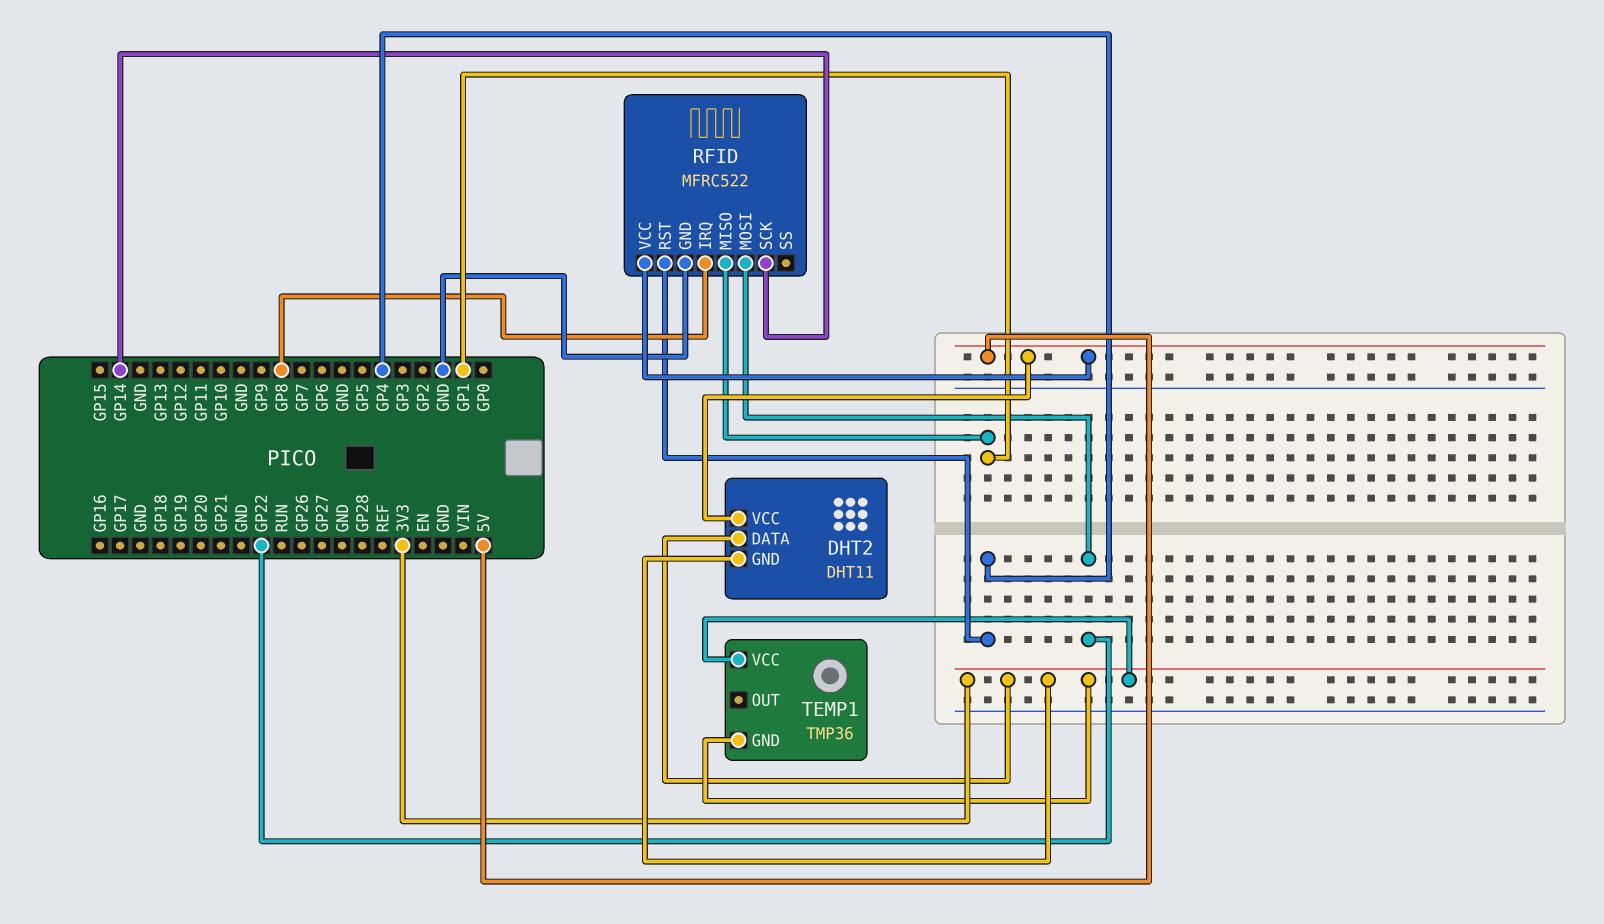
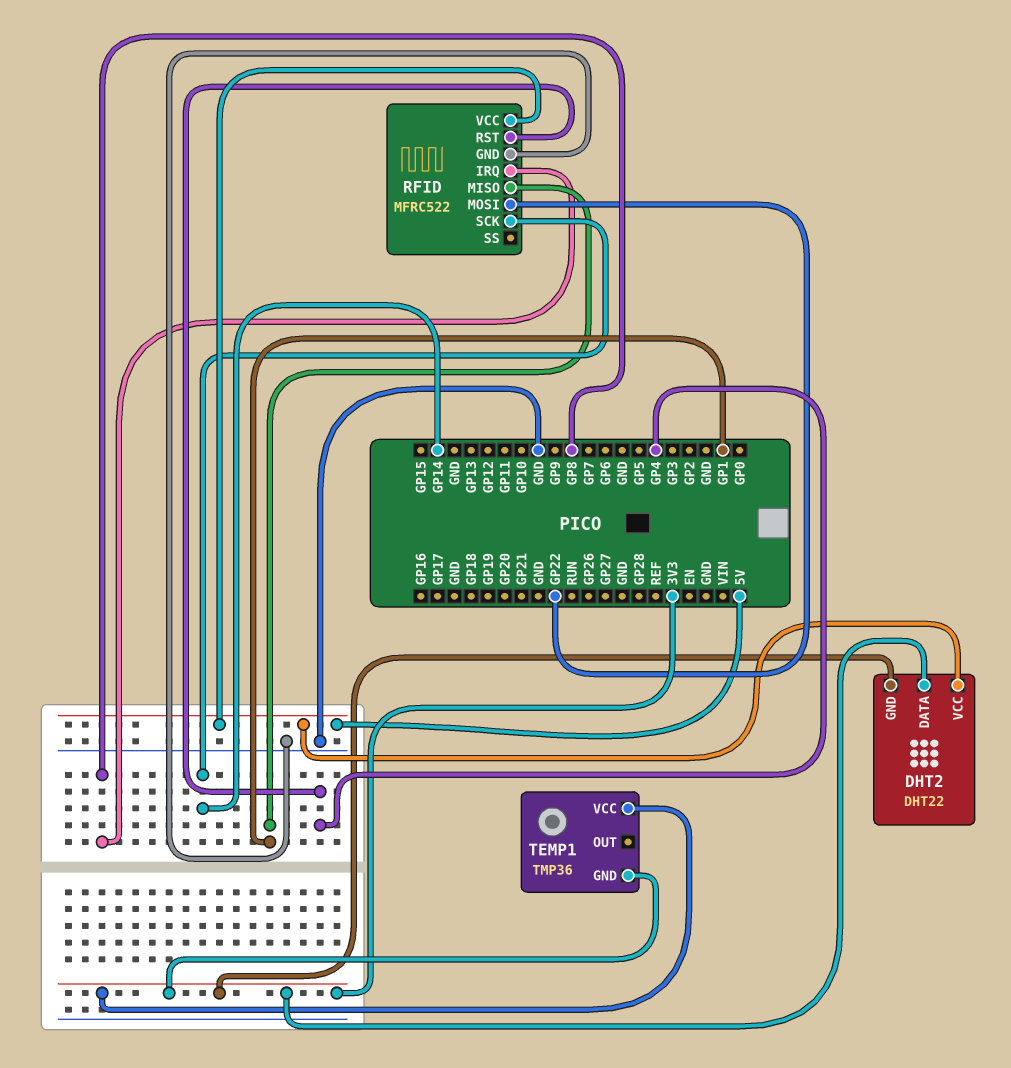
DHT2: DHT11 -> DHT22

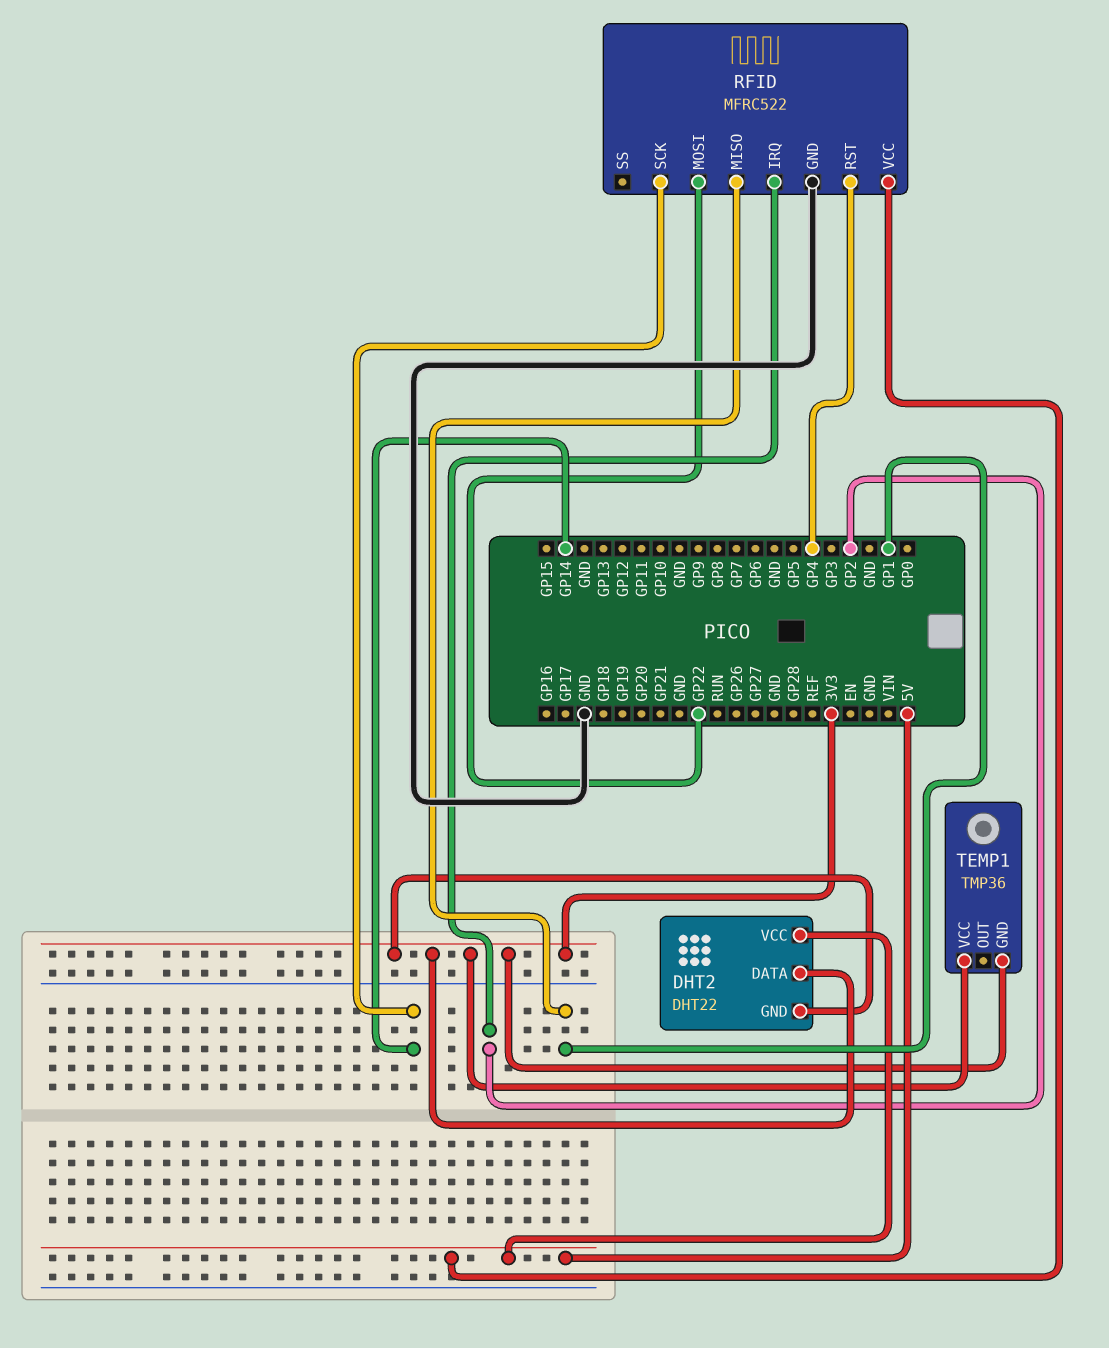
RFID pin IRQ: GP8 -> GP2

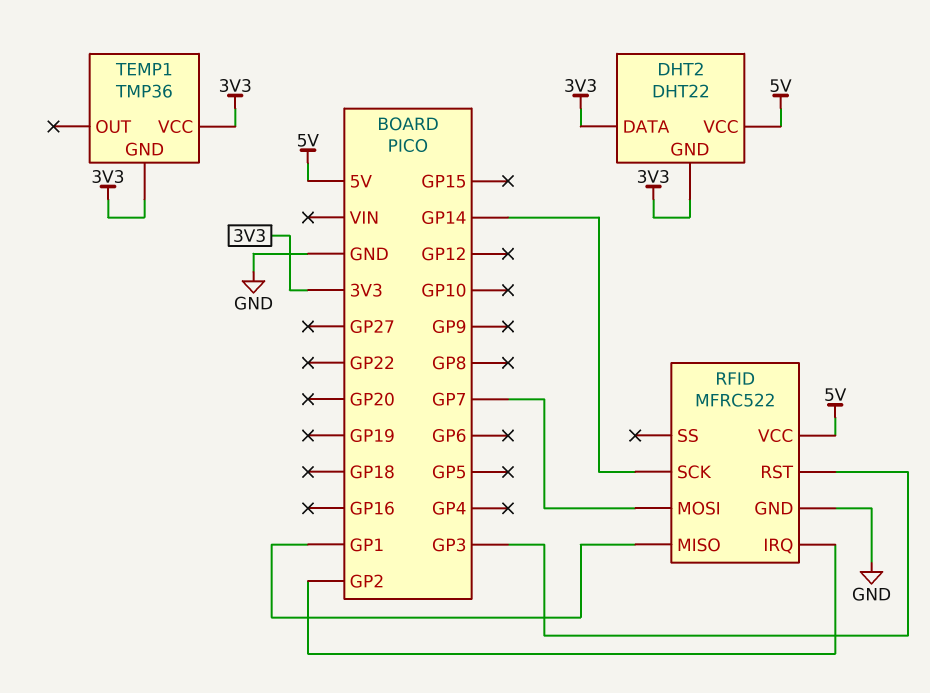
RFID pin MOSI: GP22 -> GP7
RFID pin RST: GP4 -> GP3

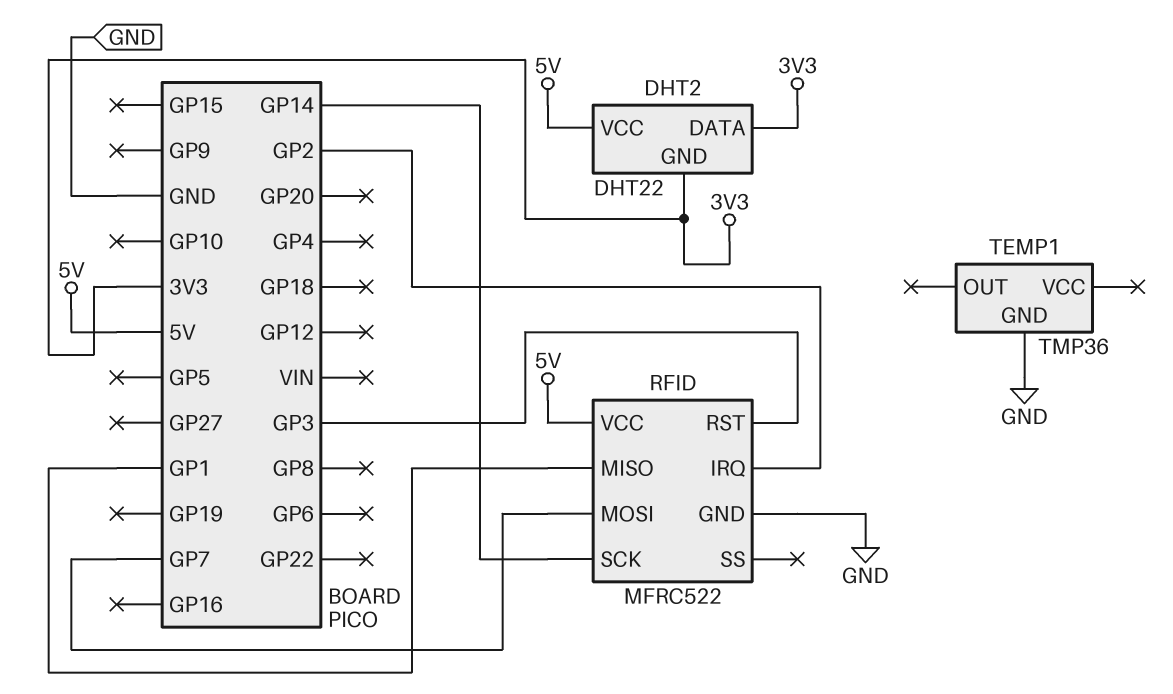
TEMP1 pin GND: 3V3 -> GND
TEMP1 pin VCC: 3V3 -> none

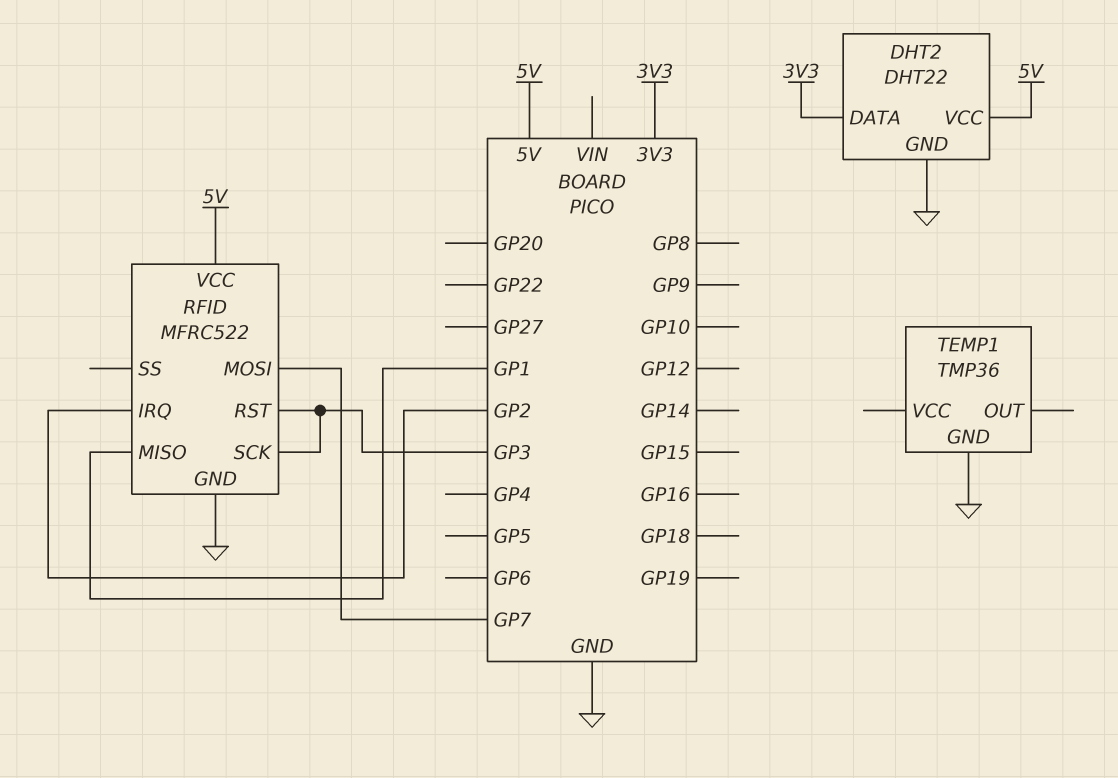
DHT2 pin GND: 3V3 -> GND
RFID pin SCK: GP14 -> GP3

